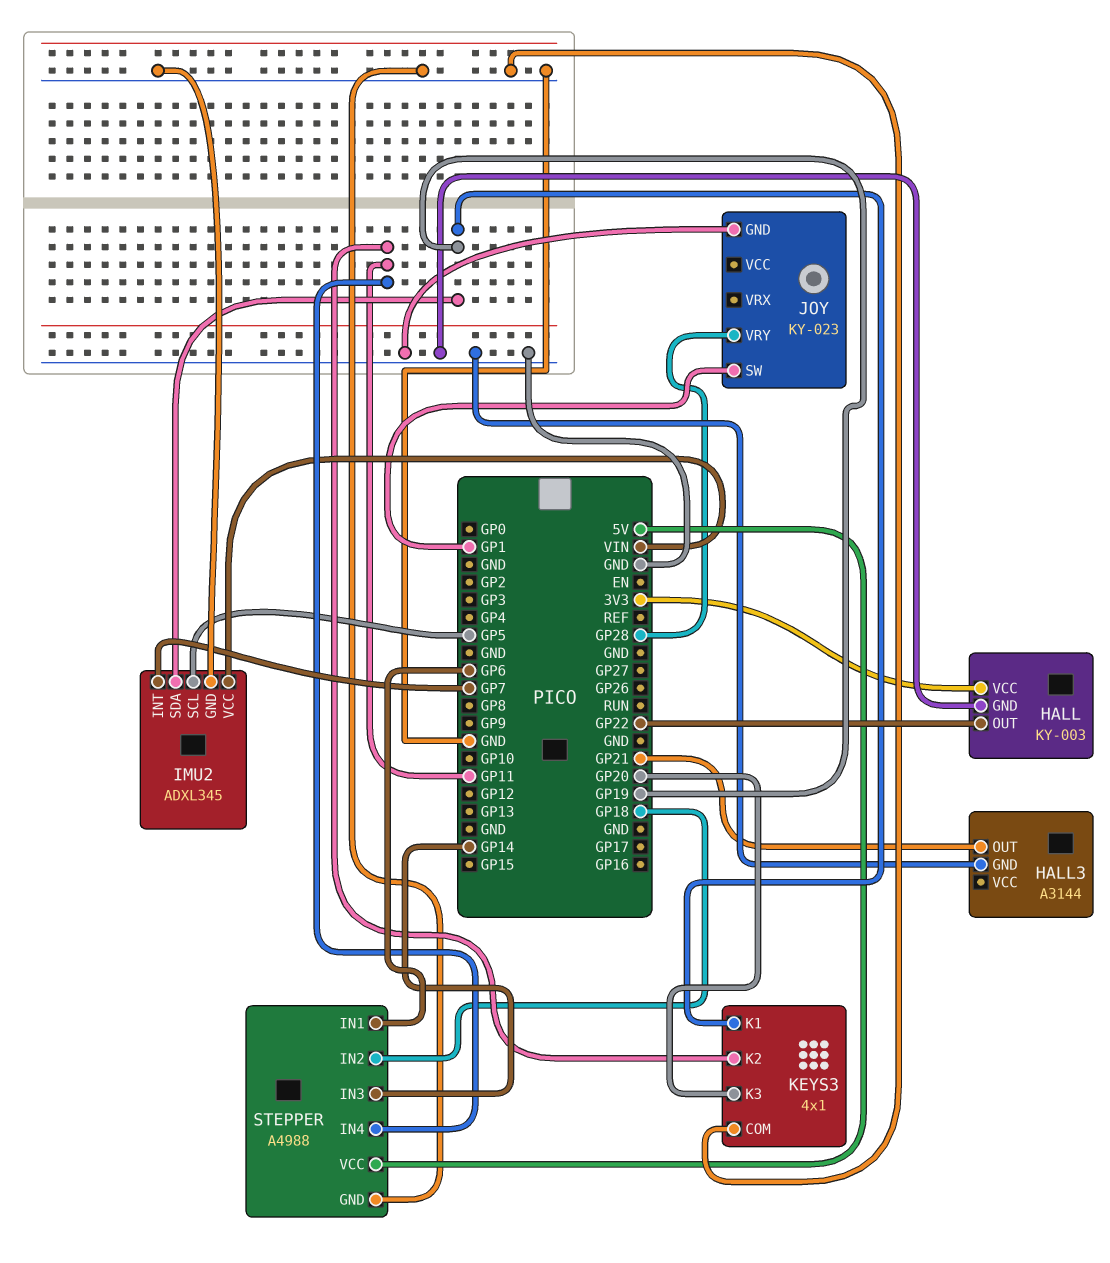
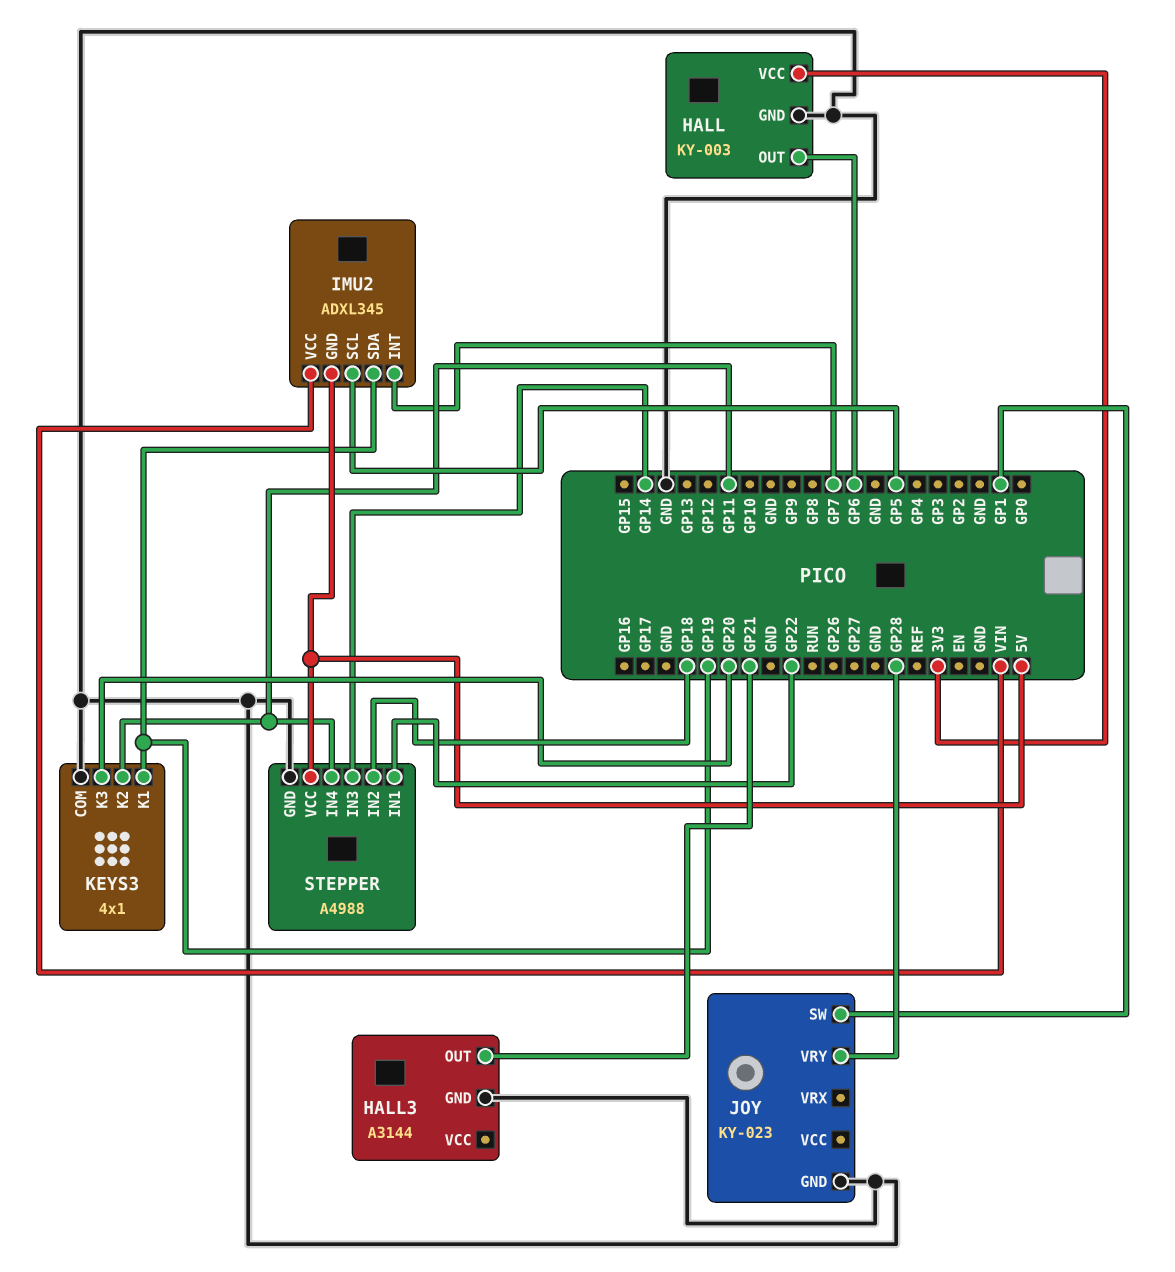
HALL pin OUT: GP22 -> GP6
IMU2 pin GND: GND -> 5V
STEPPER pin IN1: GP6 -> GP22

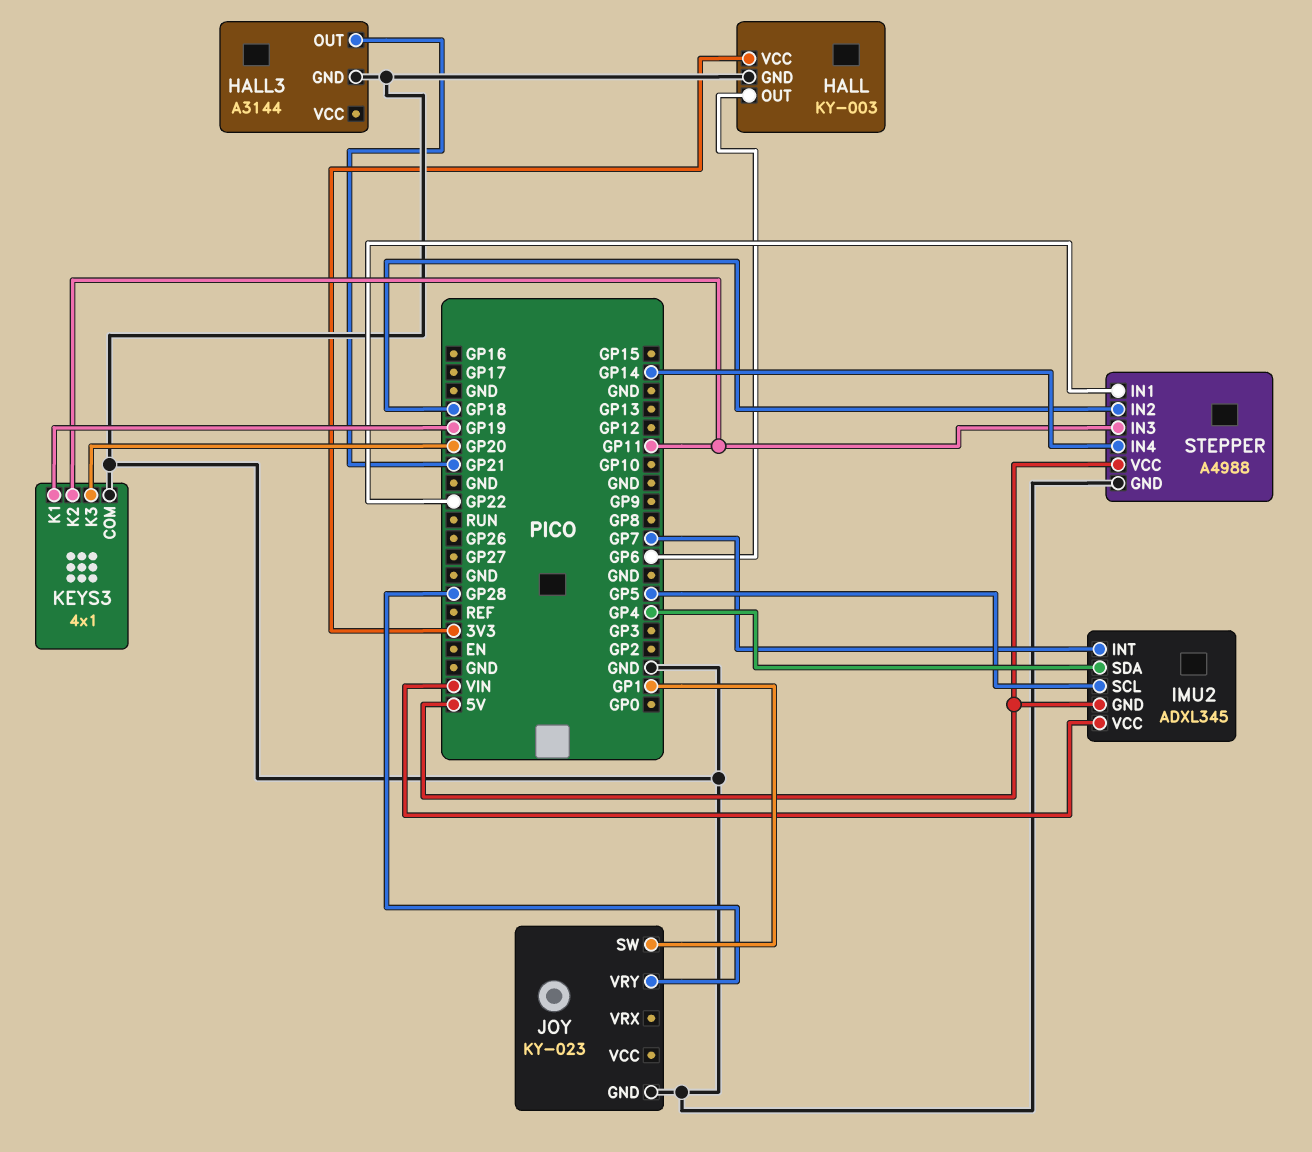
IMU2 pin SDA: GP19 -> GP4
STEPPER pin IN3: GP14 -> GP11
STEPPER pin IN4: GP11 -> GP14

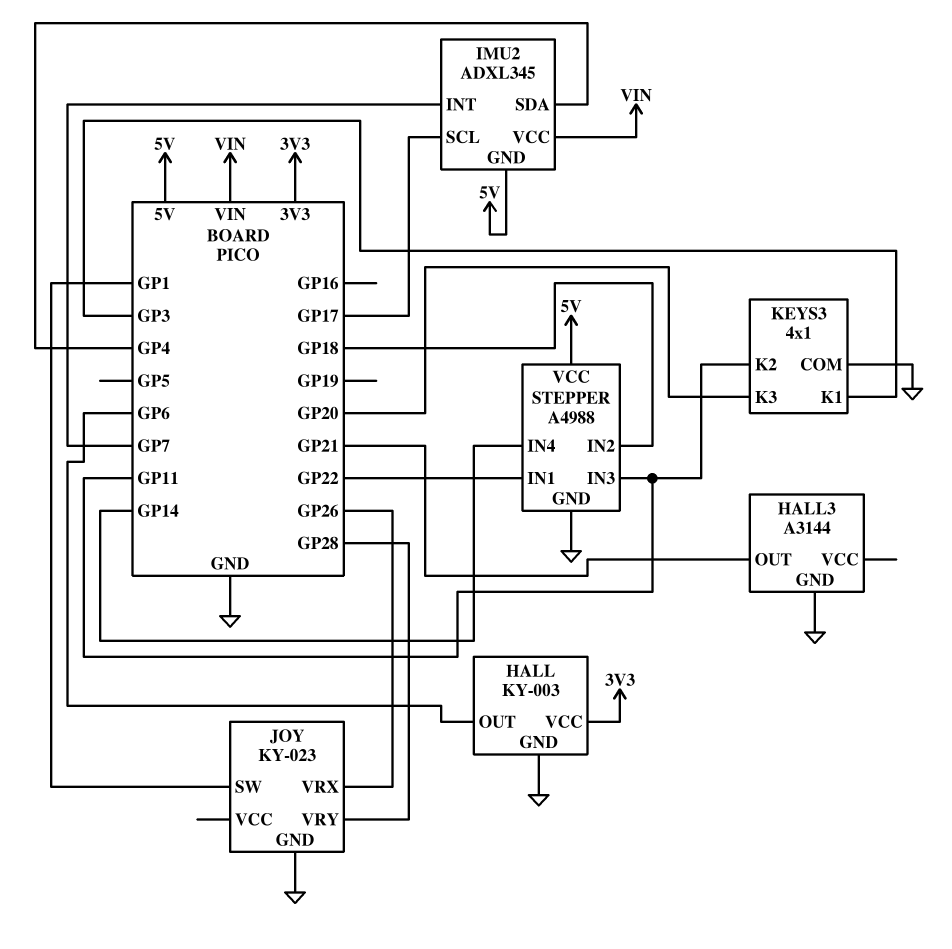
IMU2 pin SCL: GP5 -> GP17
JOY pin VRX: none -> GP26
KEYS3 pin K1: GP19 -> GP3

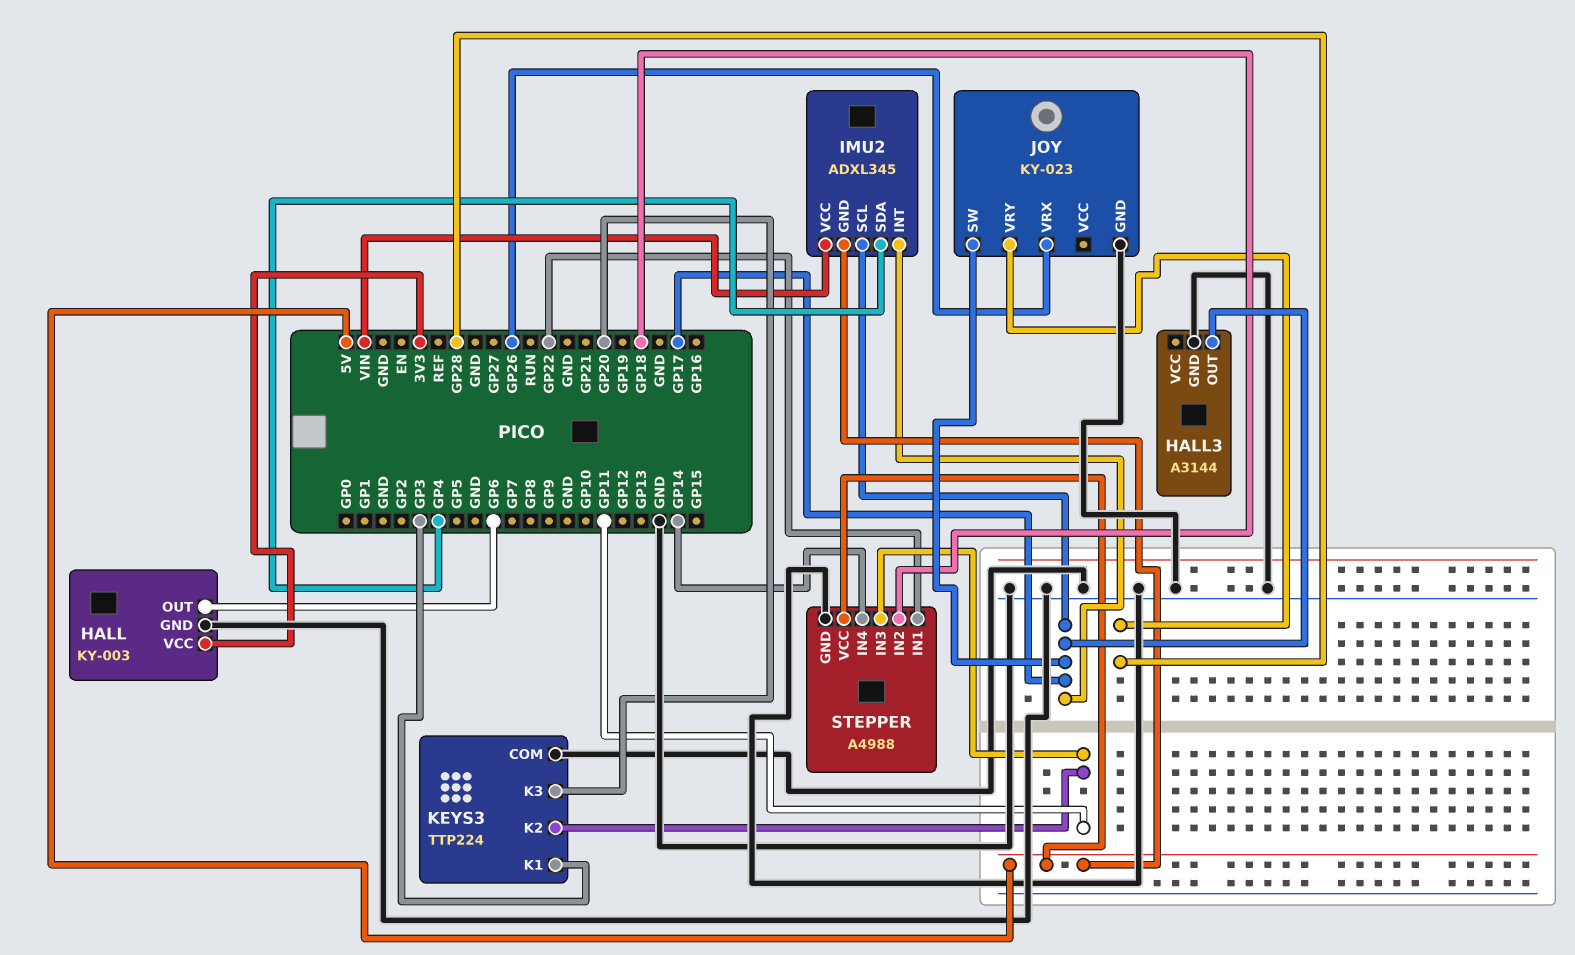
HALL3 pin OUT: GP21 -> GP17
IMU2 pin INT: GP7 -> GP17
JOY pin SW: GP1 -> GP17
KEYS3: 4x1 -> TTP224

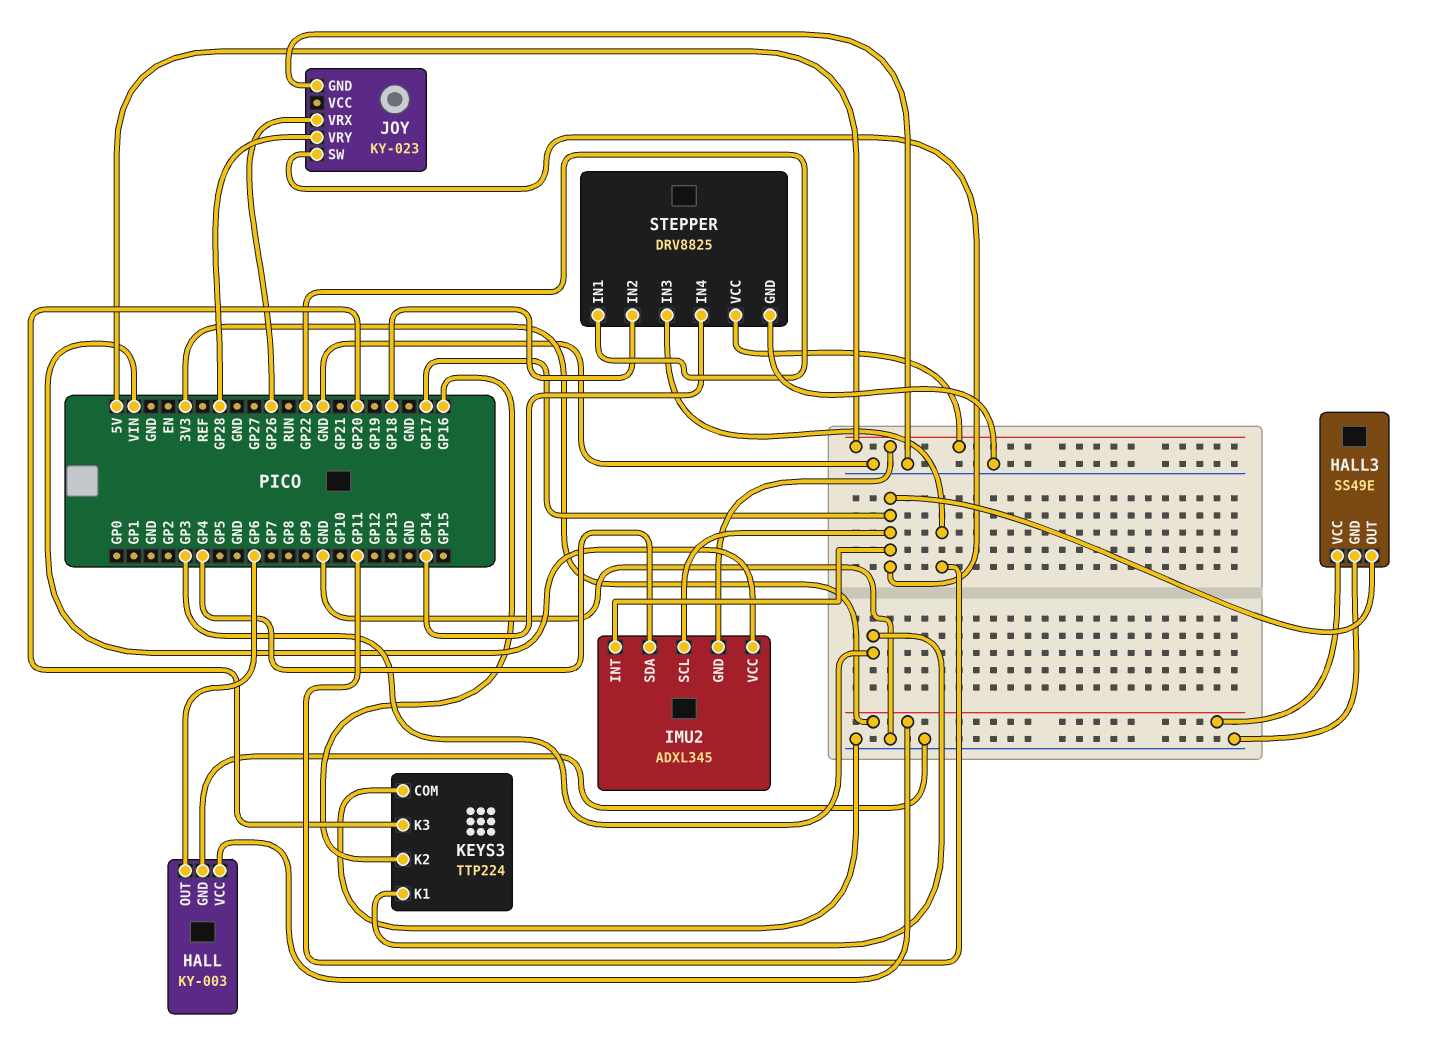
HALL3: A3144 -> SS49E
HALL3 pin VCC: none -> 3V3
KEYS3 pin K2: GP11 -> GP16
STEPPER: A4988 -> DRV8825

